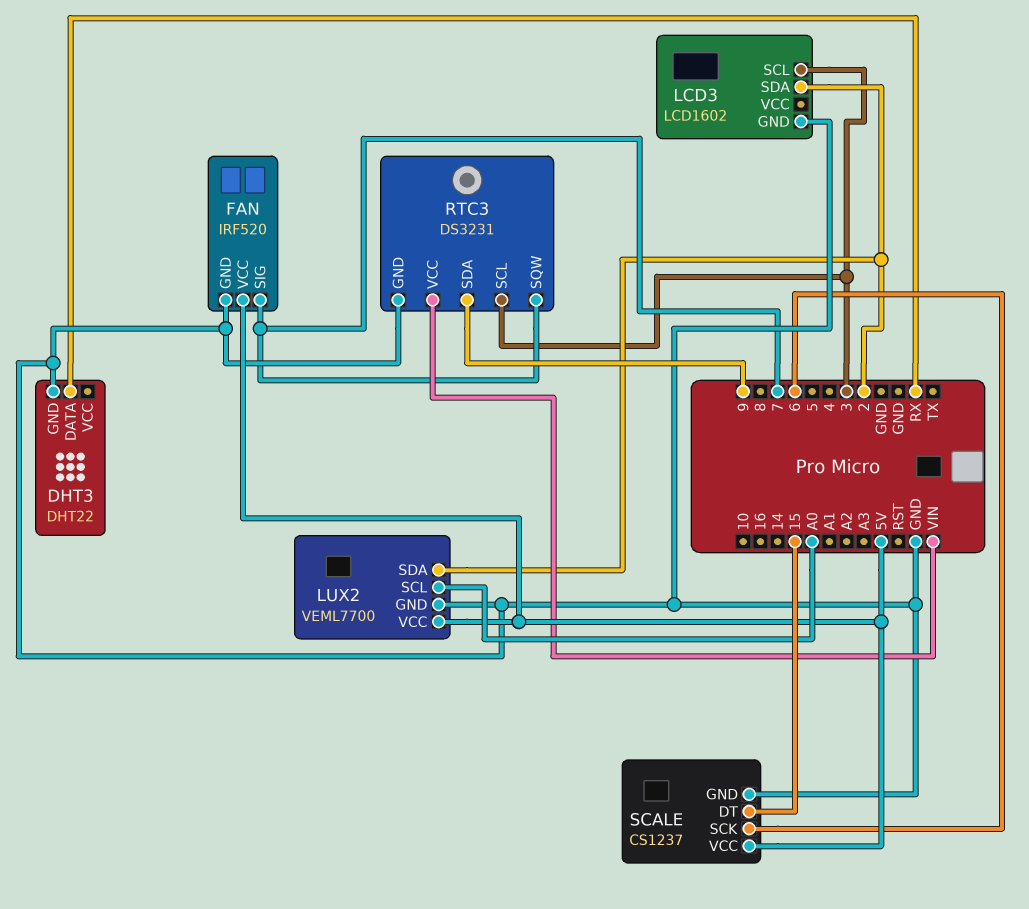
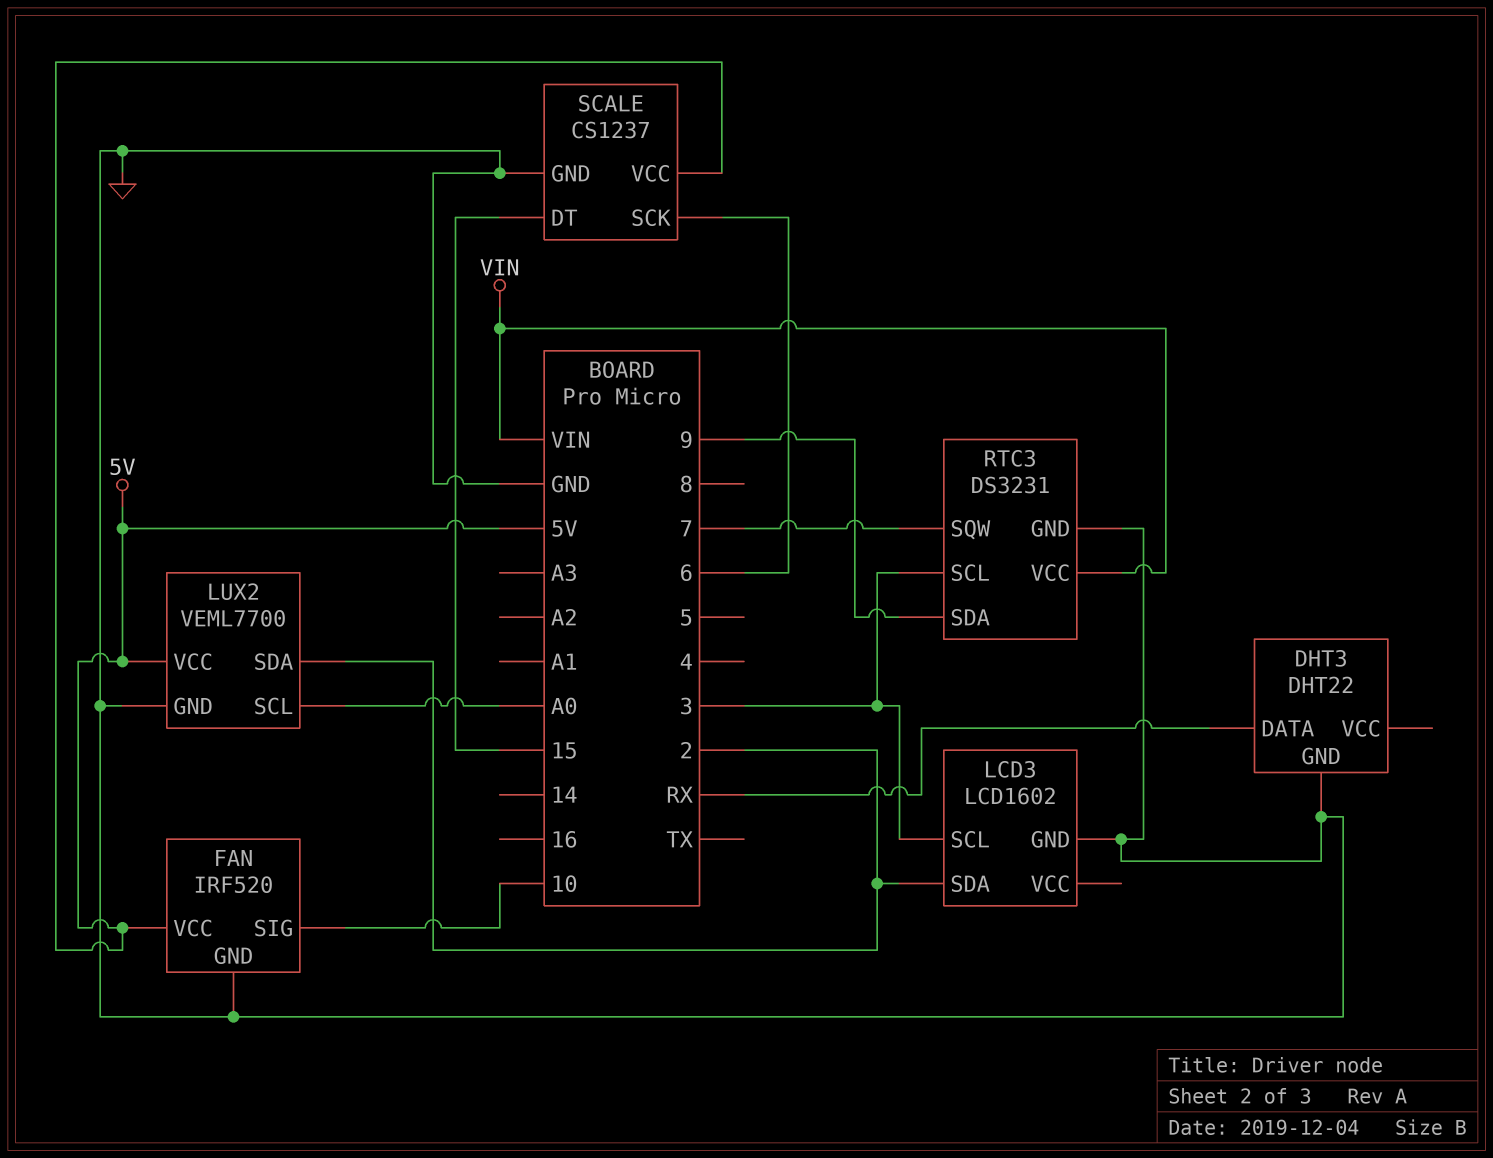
FAN pin SIG: 7 -> 10

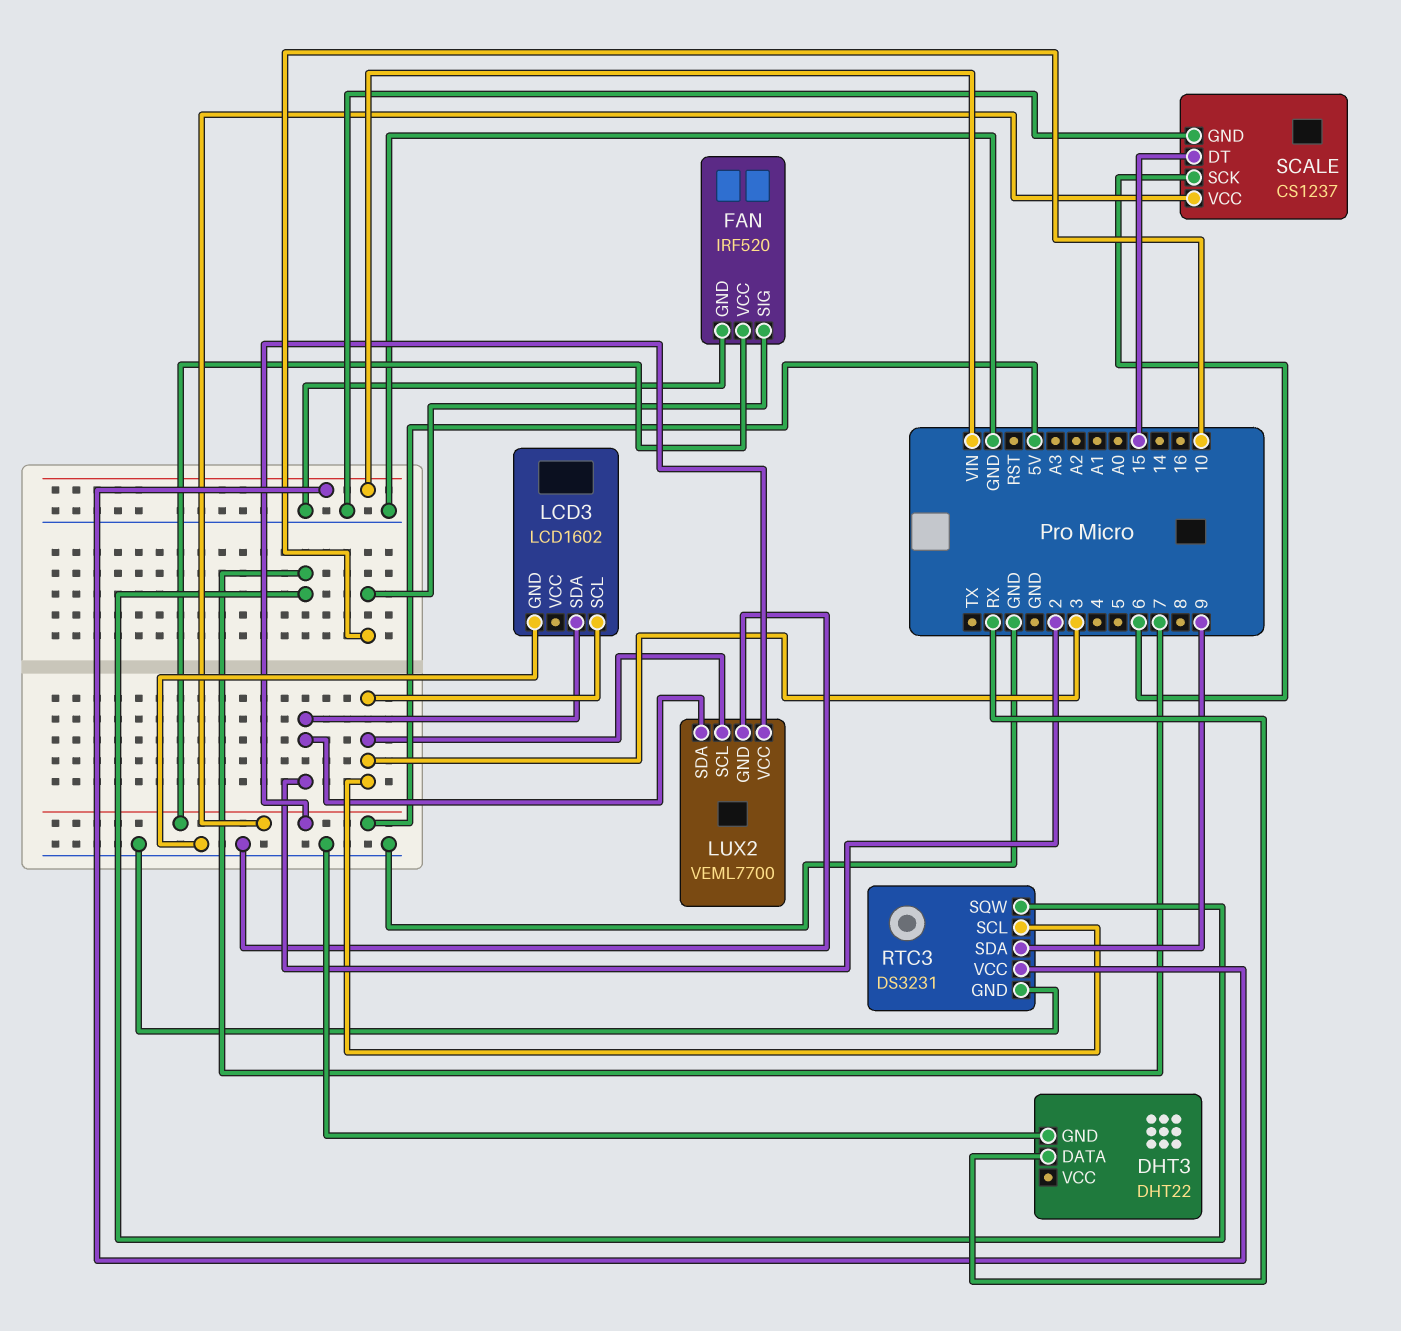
LUX2 pin SCL: A0 -> 3

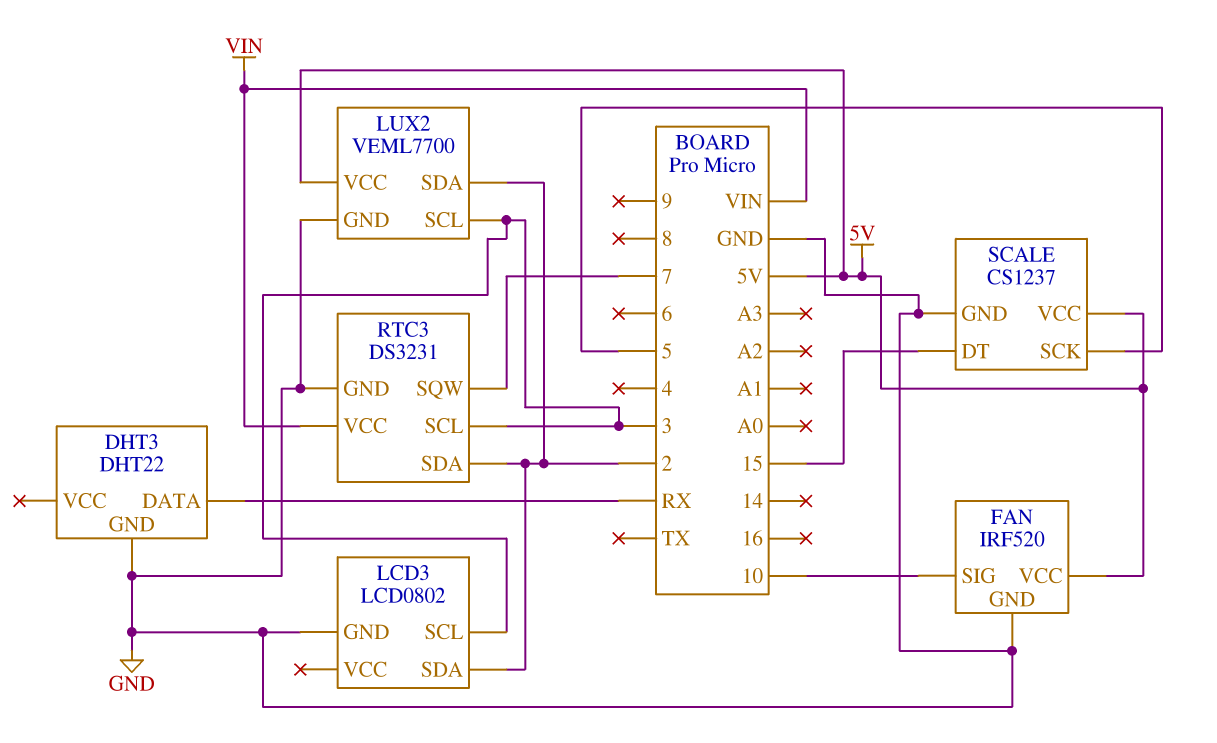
LCD3: LCD1602 -> LCD0802
RTC3 pin SDA: 9 -> 2
SCALE pin SCK: 6 -> 5

